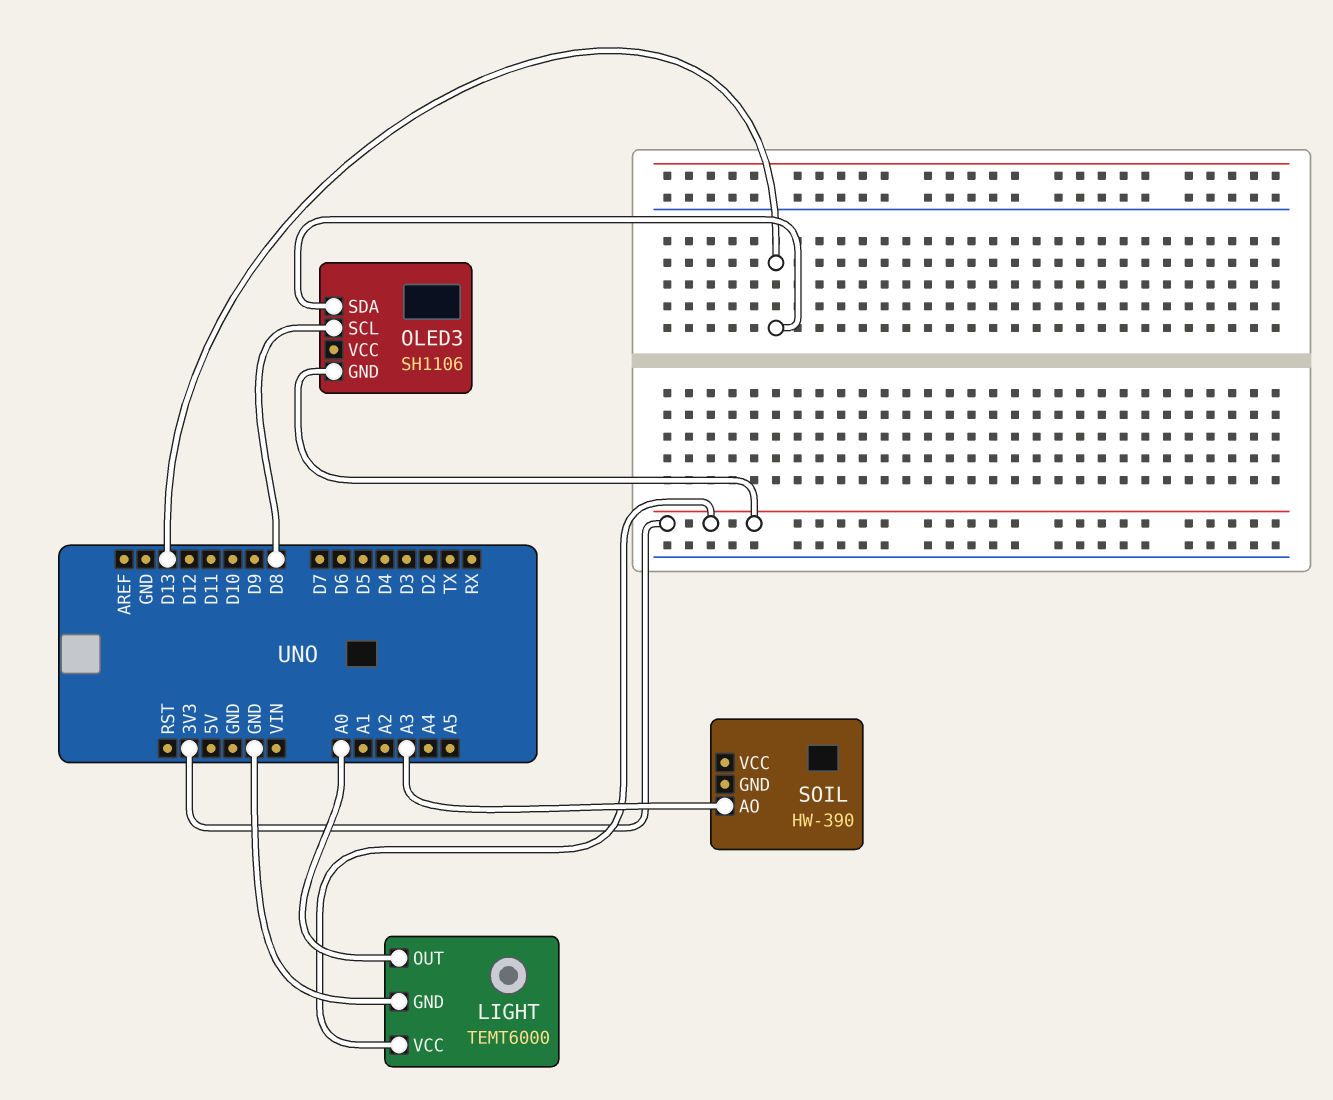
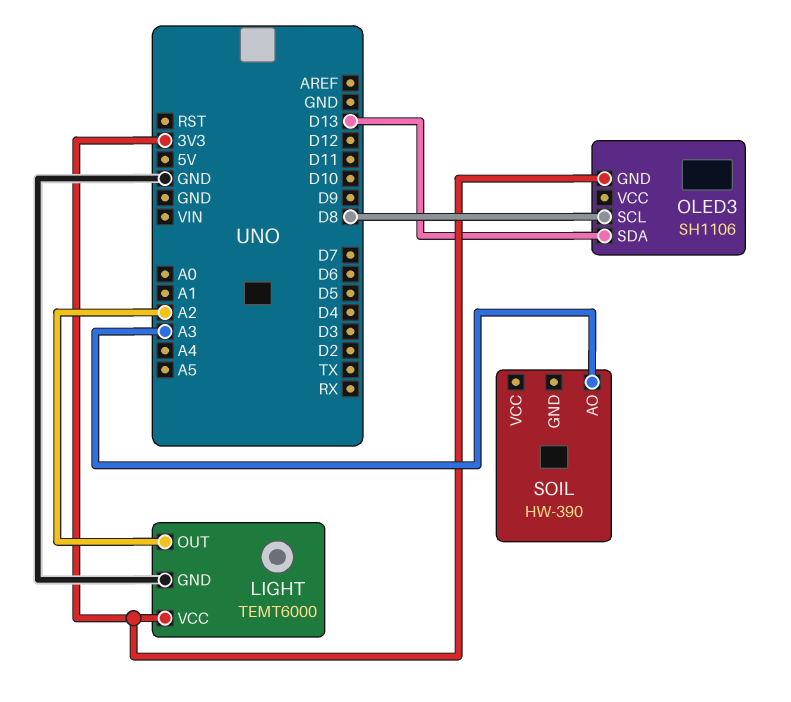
LIGHT pin OUT: A0 -> A2

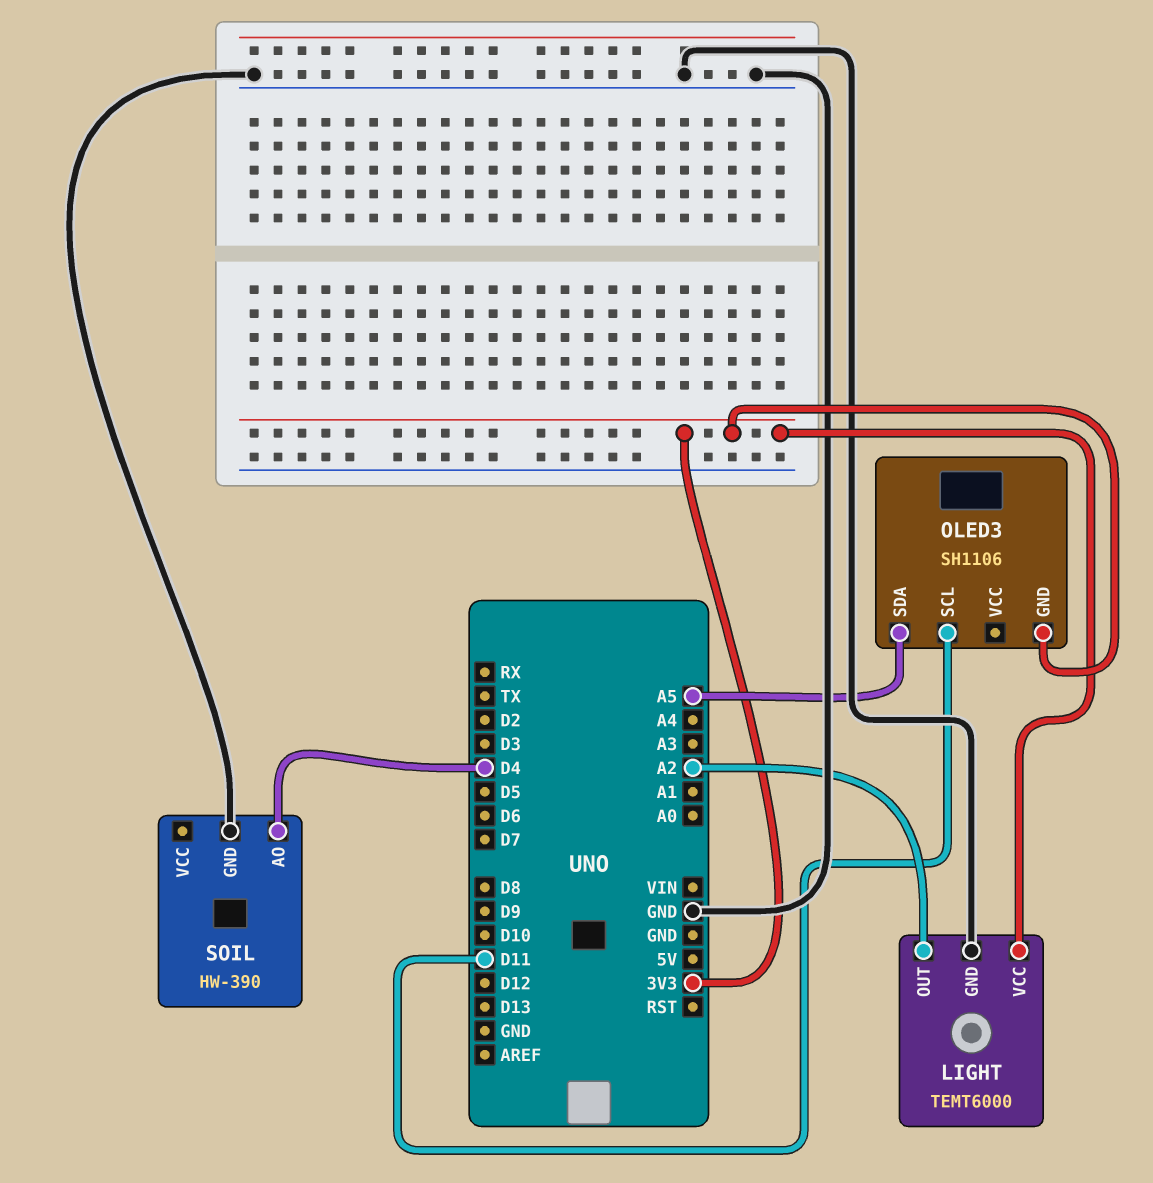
OLED3 pin SCL: D8 -> D11
OLED3 pin SDA: D13 -> A5
SOIL pin AO: A3 -> D4
SOIL pin GND: none -> GND

